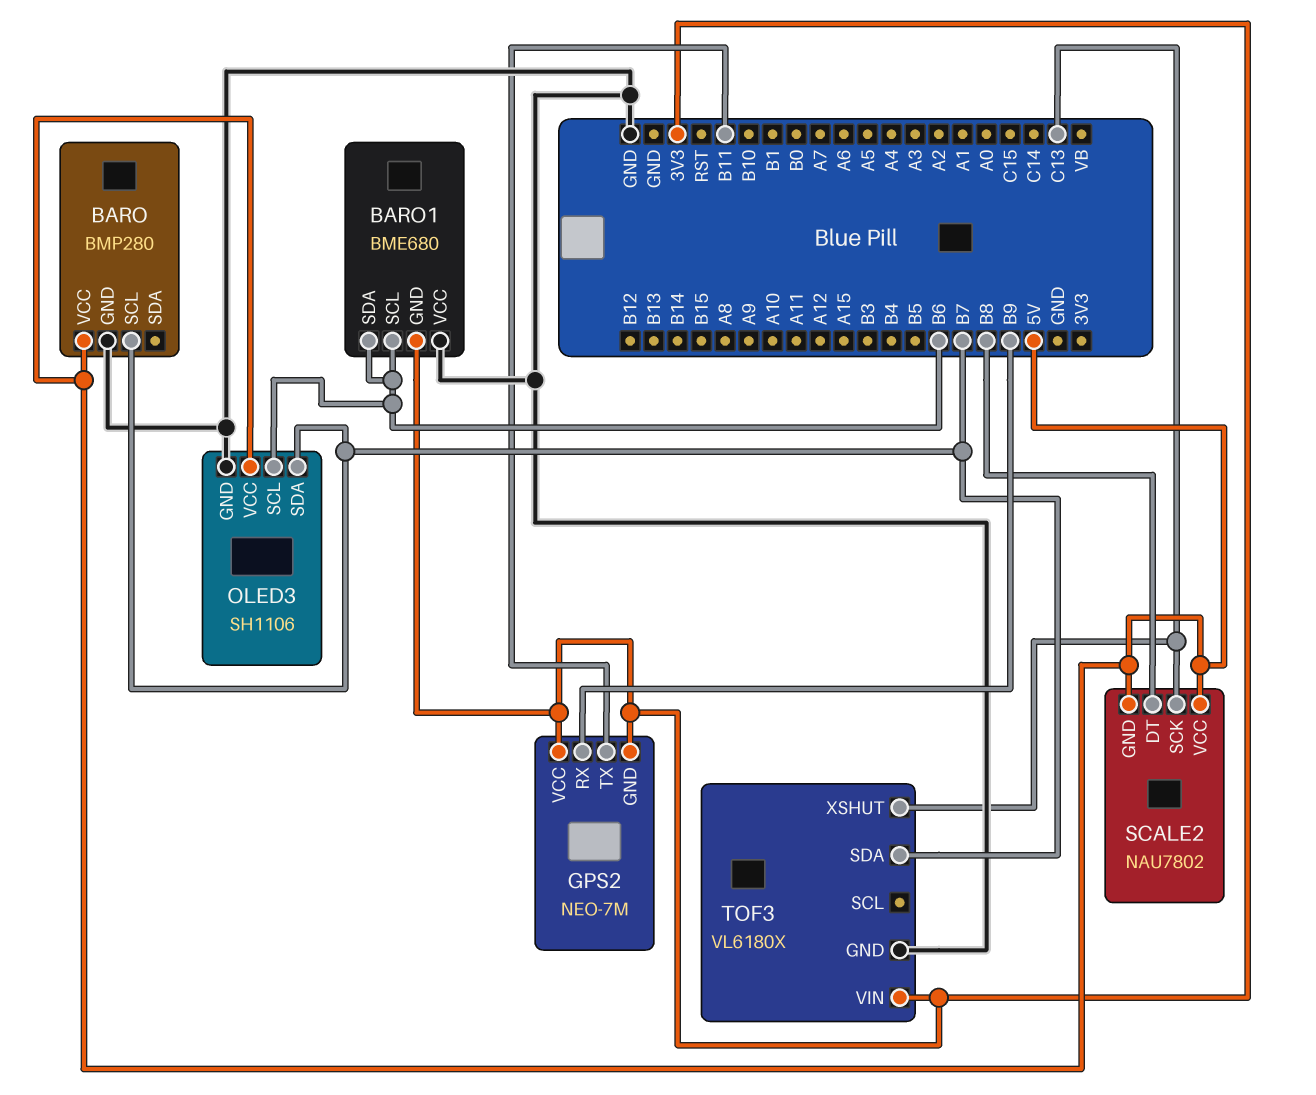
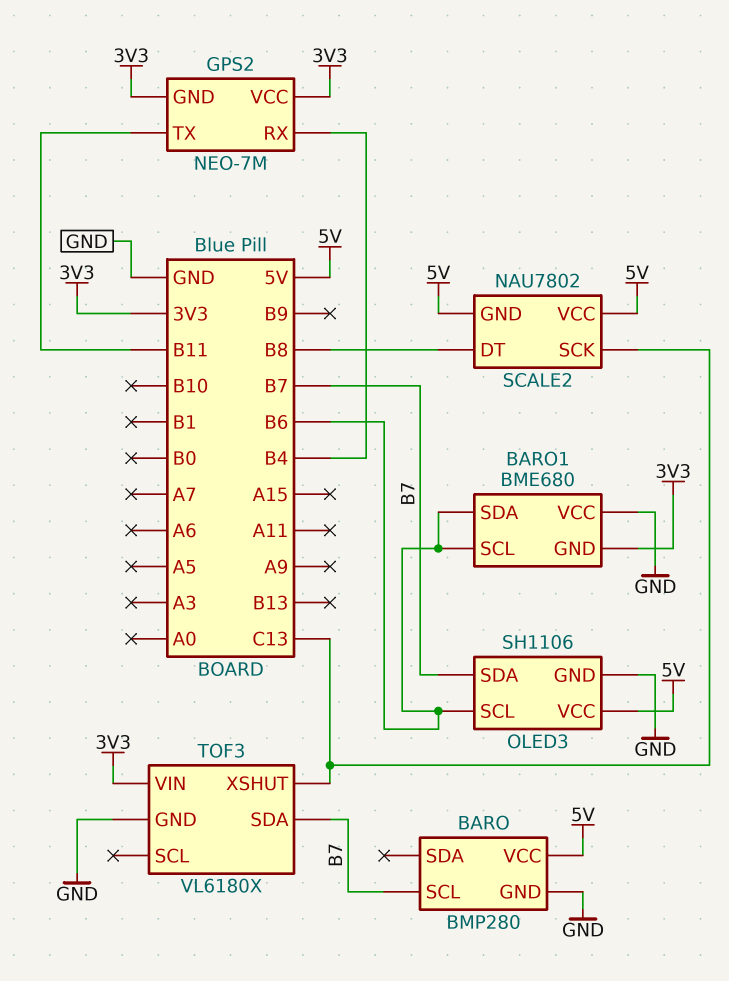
GPS2 pin RX: B9 -> B4

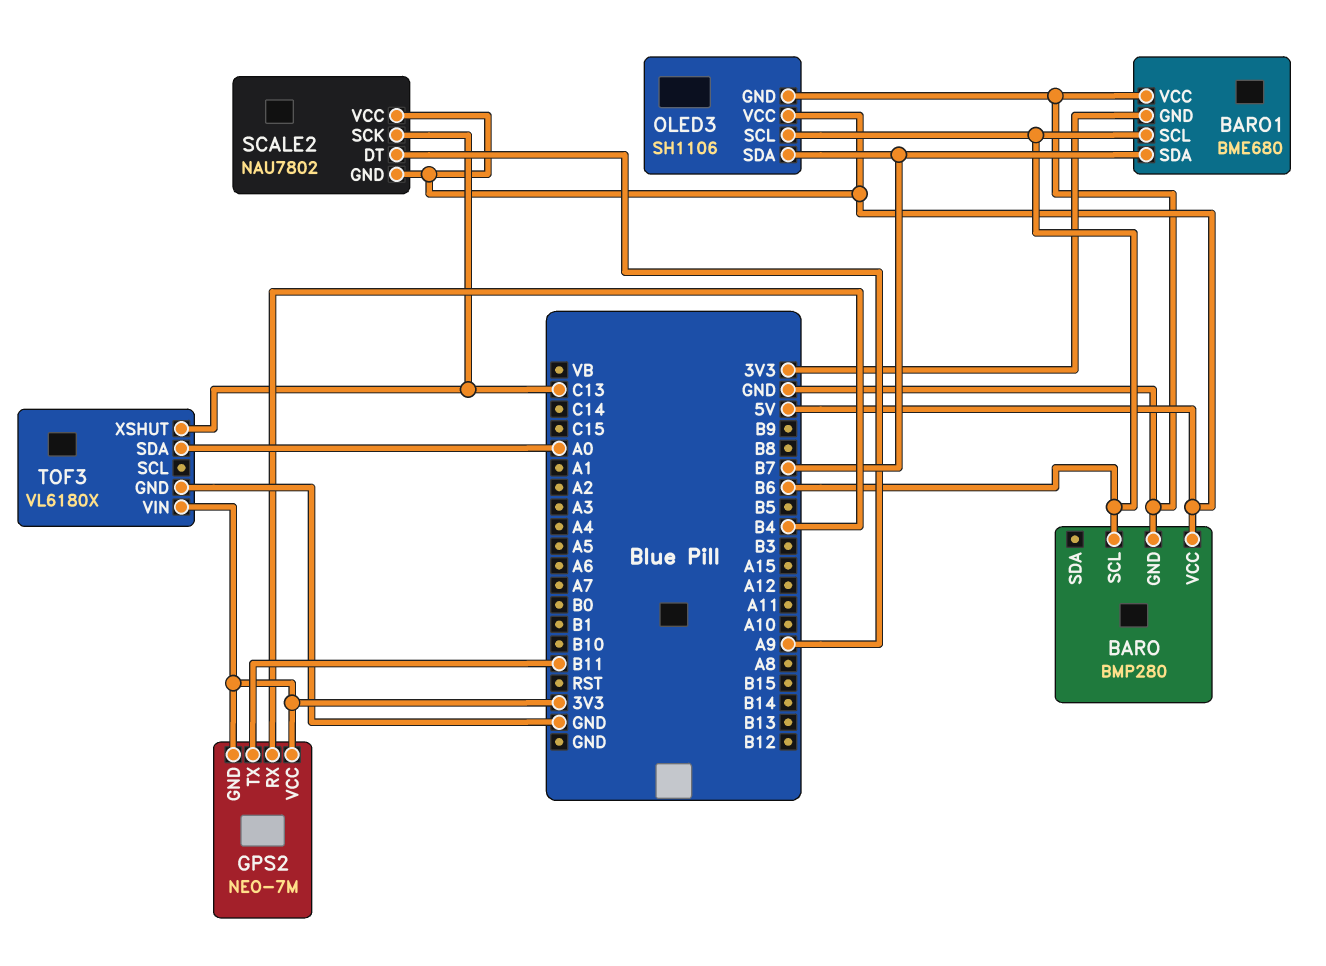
BARO pin SCL: B7 -> B6
BARO1 pin SDA: B6 -> B7
SCALE2 pin DT: B8 -> A9
TOF3 pin SDA: B7 -> A0

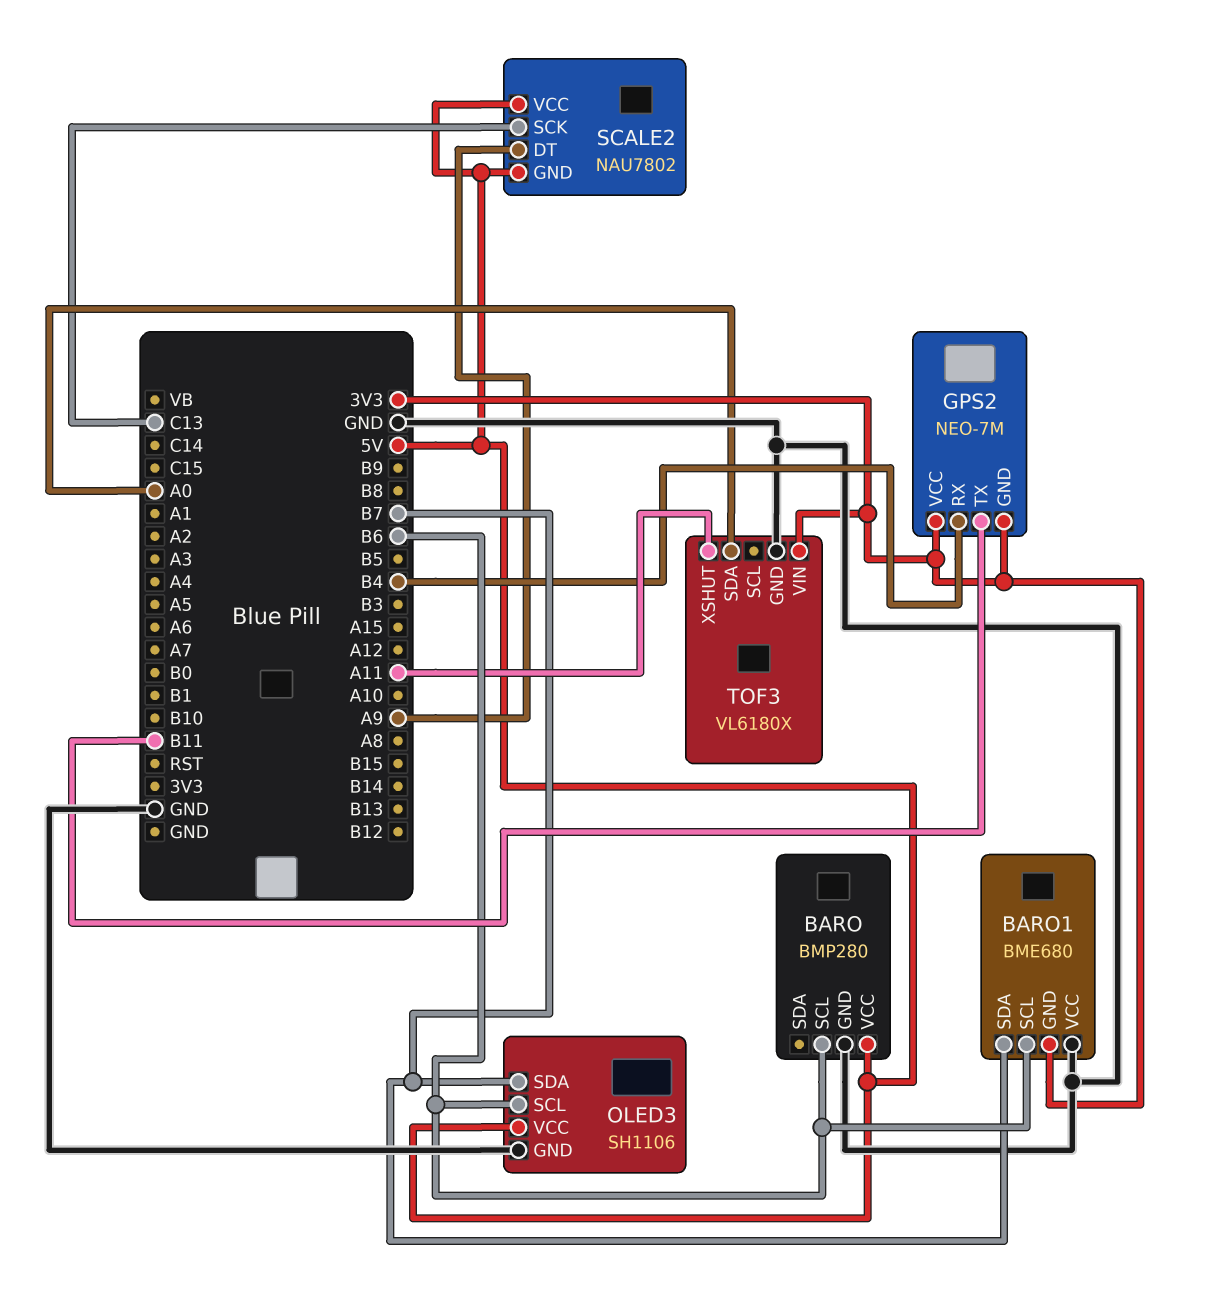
TOF3 pin XSHUT: C13 -> A11

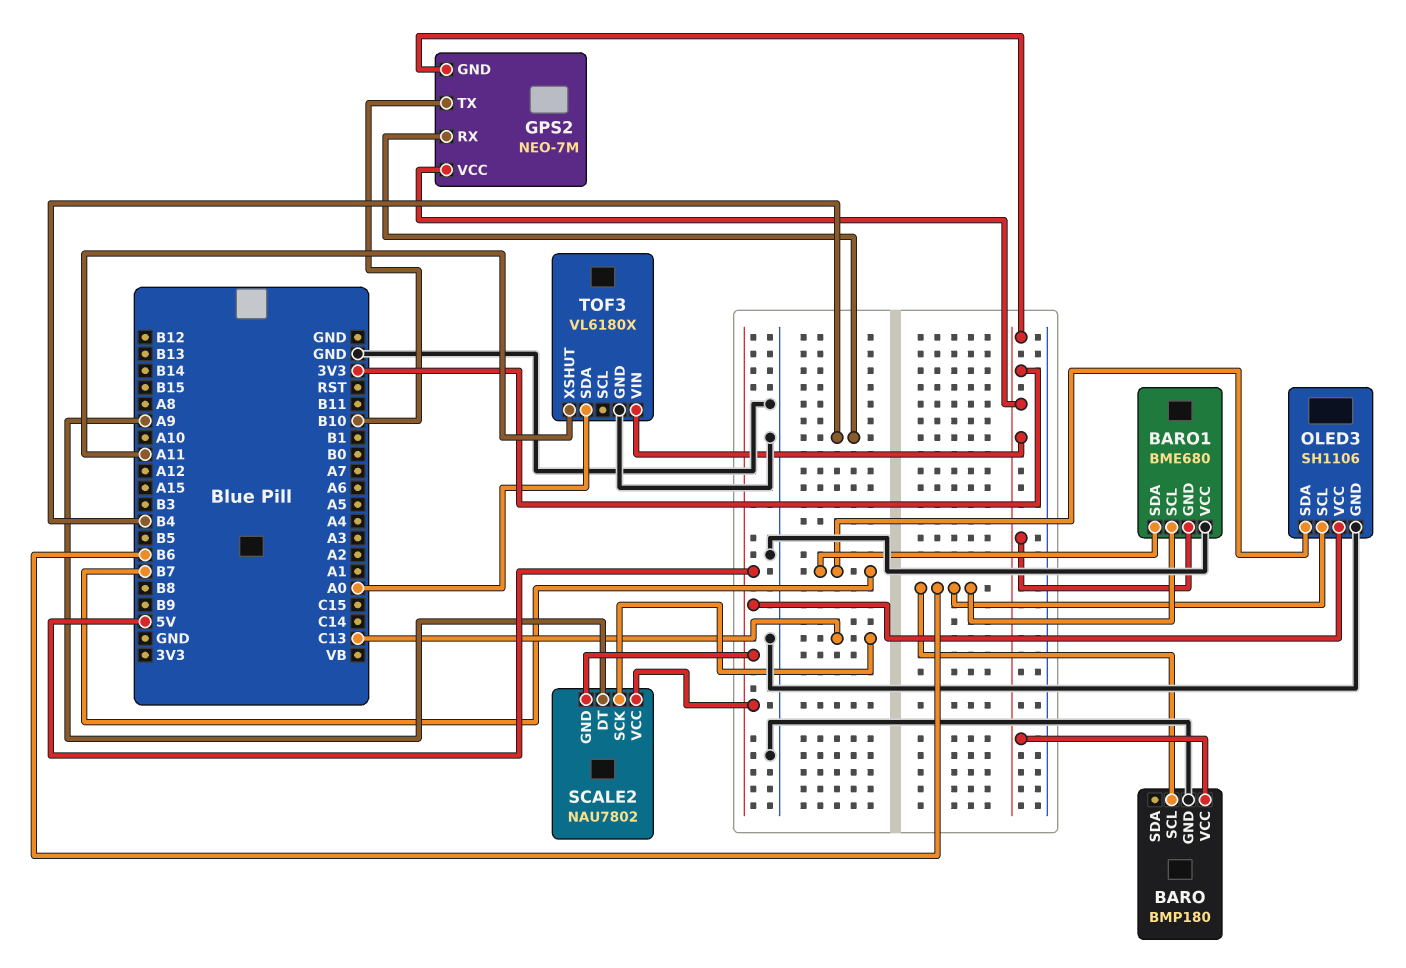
BARO: BMP280 -> BMP180
BARO pin VCC: 5V -> 3V3
GPS2 pin TX: B11 -> B10

